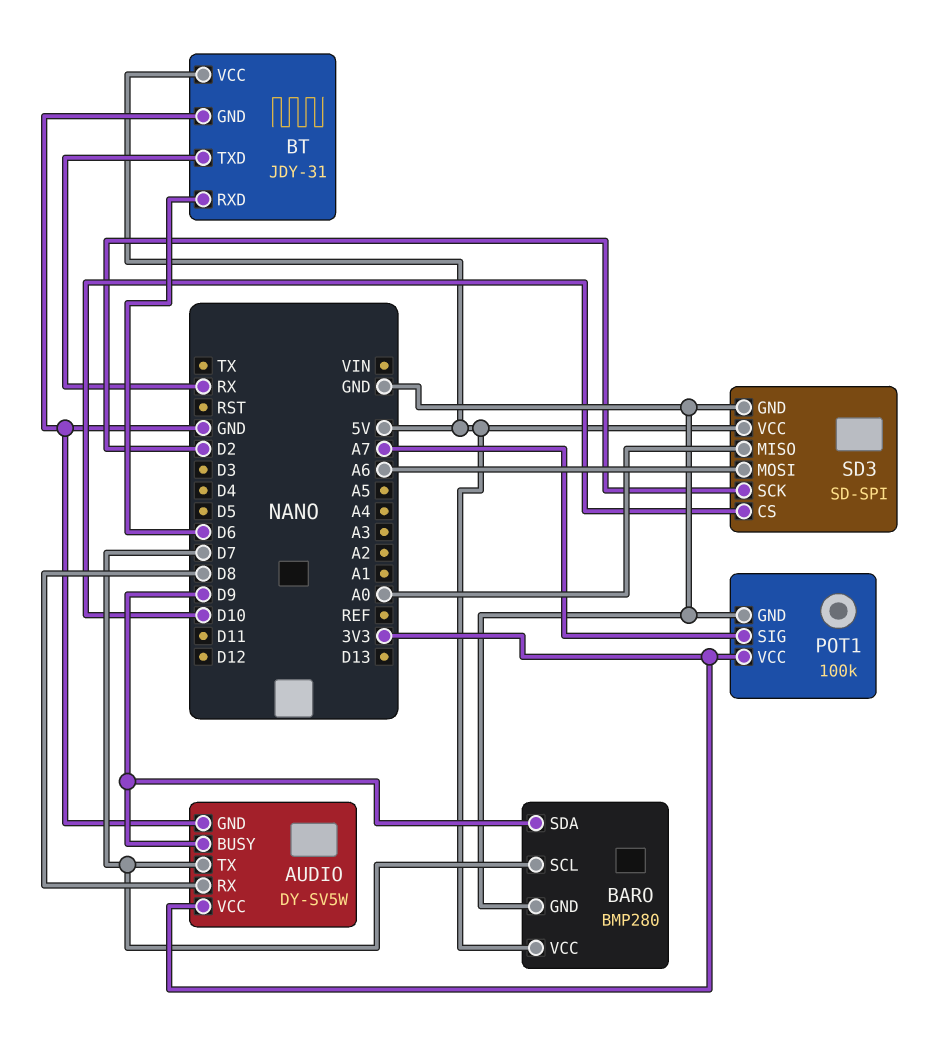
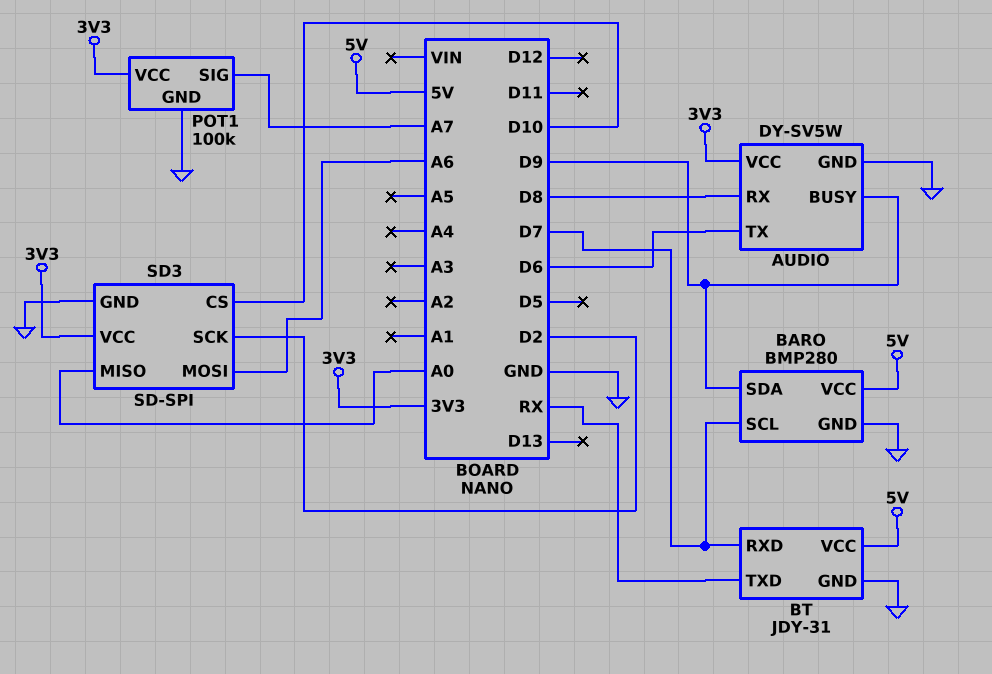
AUDIO pin TX: D7 -> D6
BT pin RXD: D6 -> D7
SD3 pin VCC: 5V -> 3V3

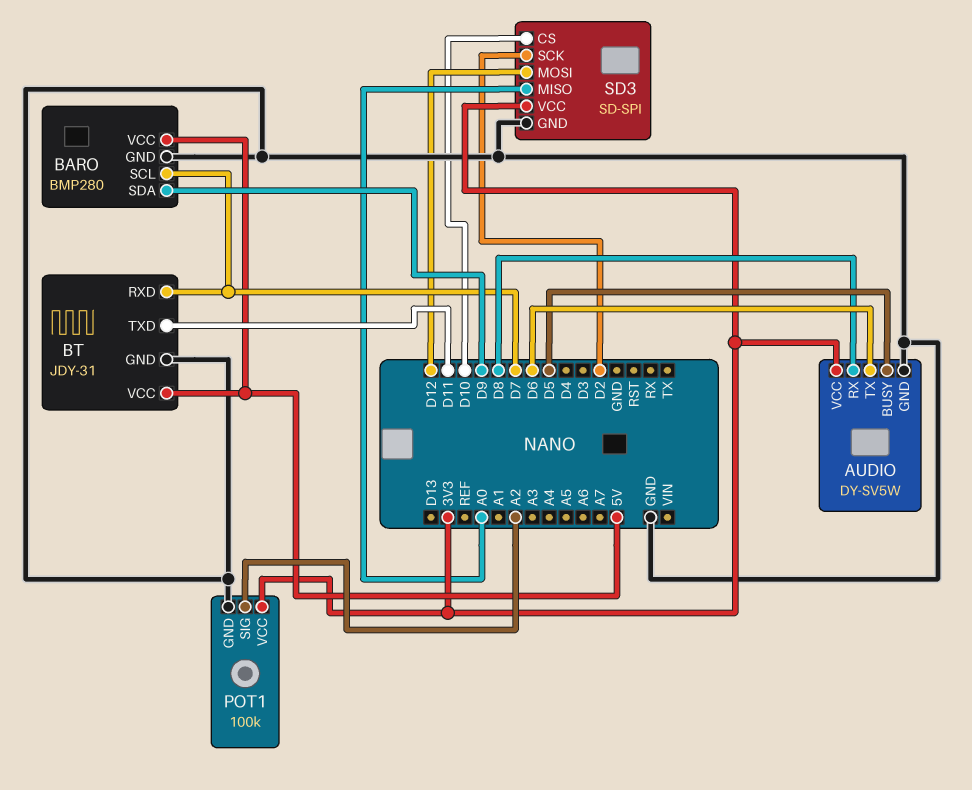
AUDIO pin BUSY: D9 -> D5
BT pin TXD: RX -> D11
POT1 pin SIG: A7 -> A2
SD3 pin MOSI: A6 -> D12

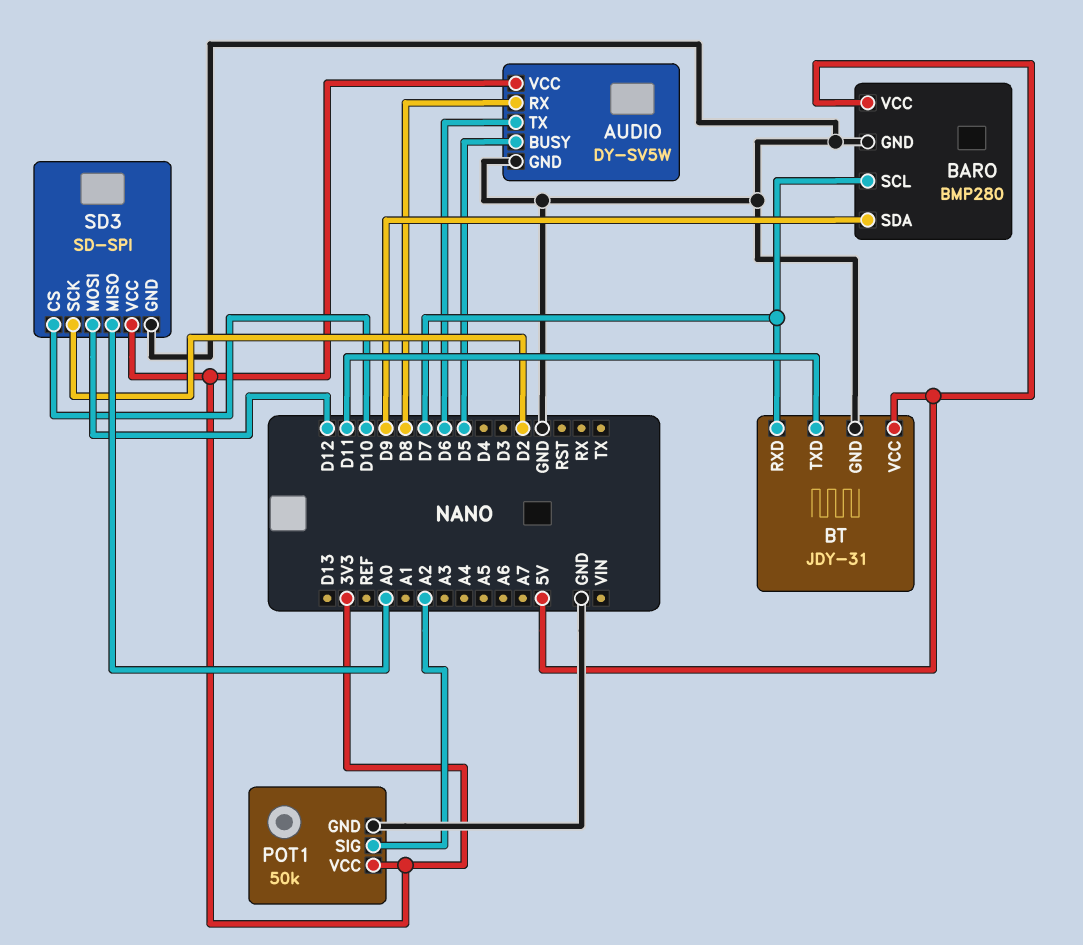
POT1: 100k -> 50k

